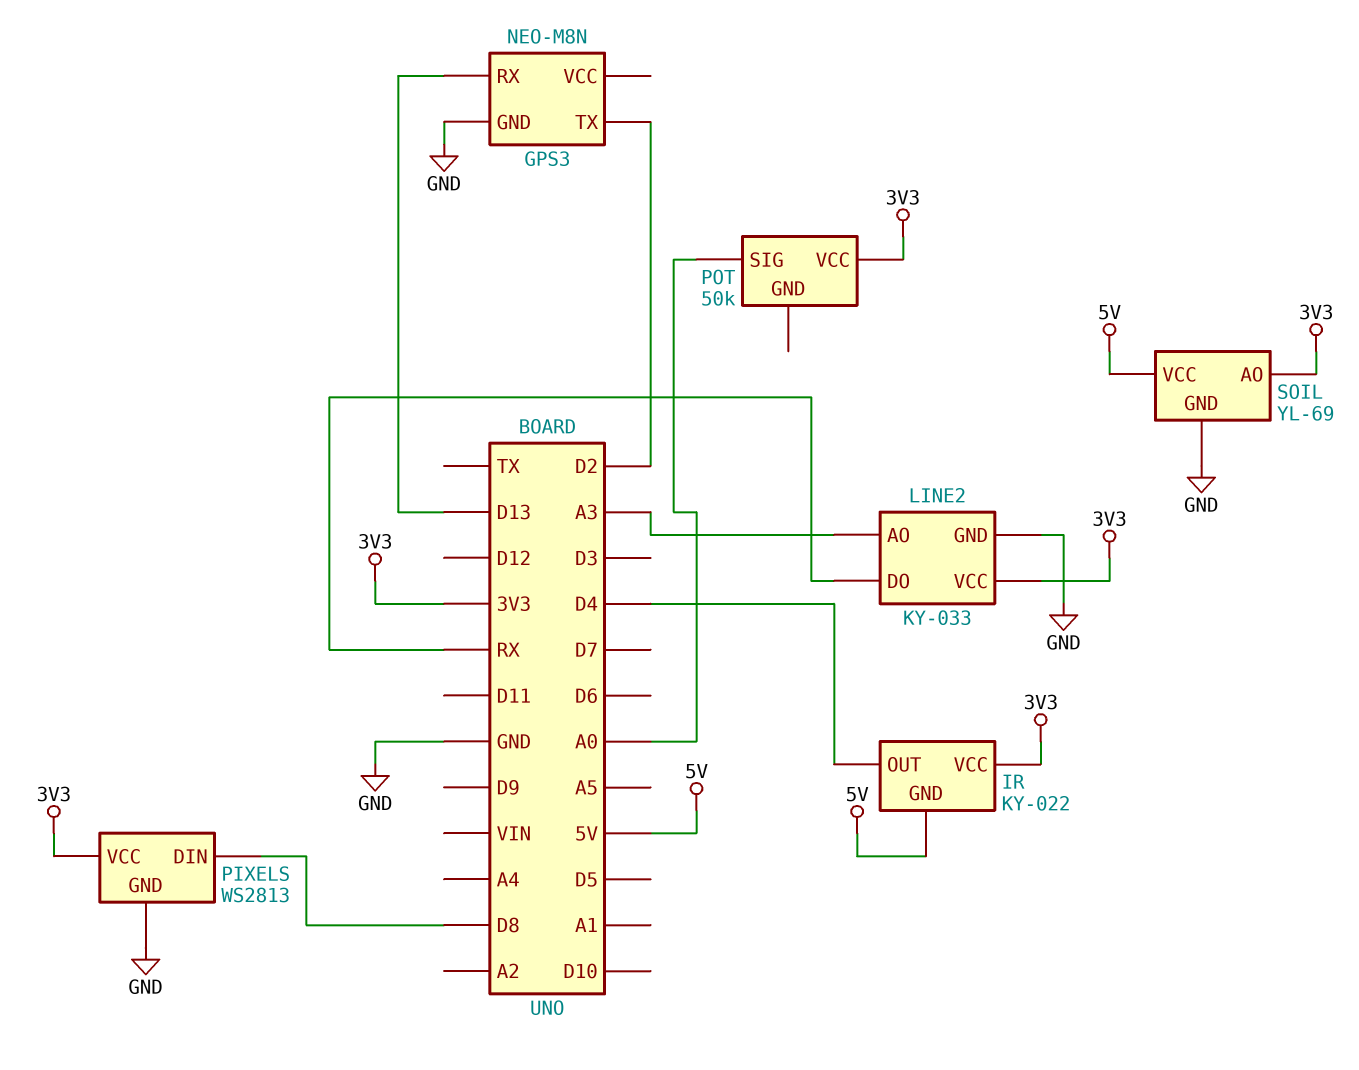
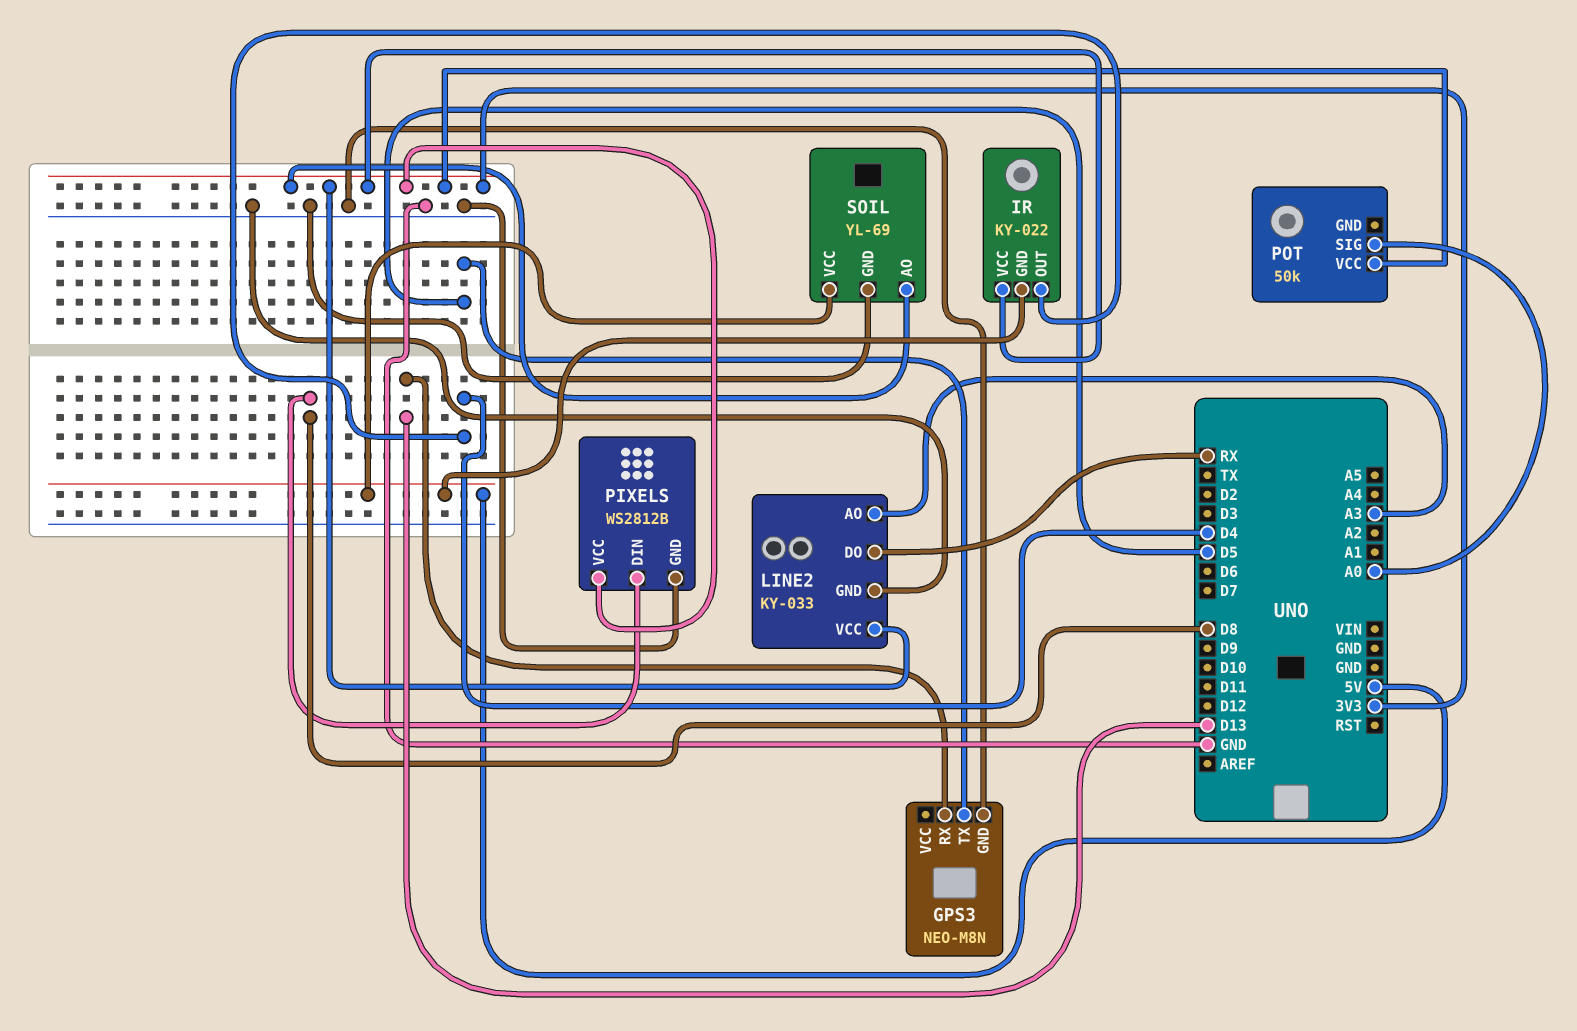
GPS3 pin TX: D2 -> D5
PIXELS: WS2813 -> WS2812B

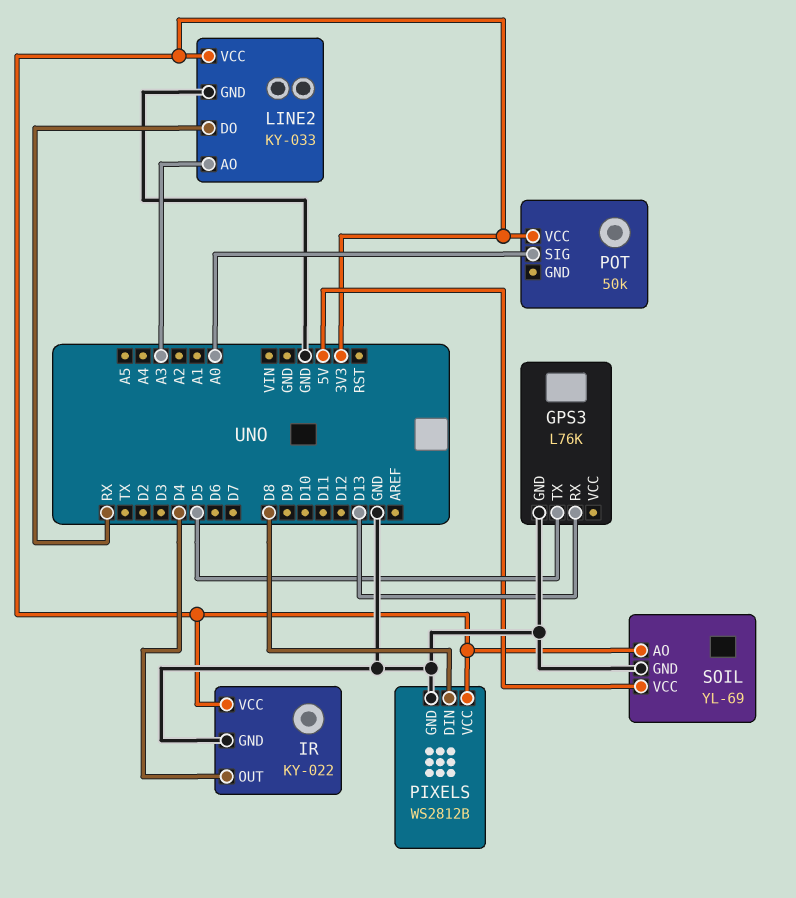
GPS3: NEO-M8N -> L76K
IR pin GND: 5V -> GND

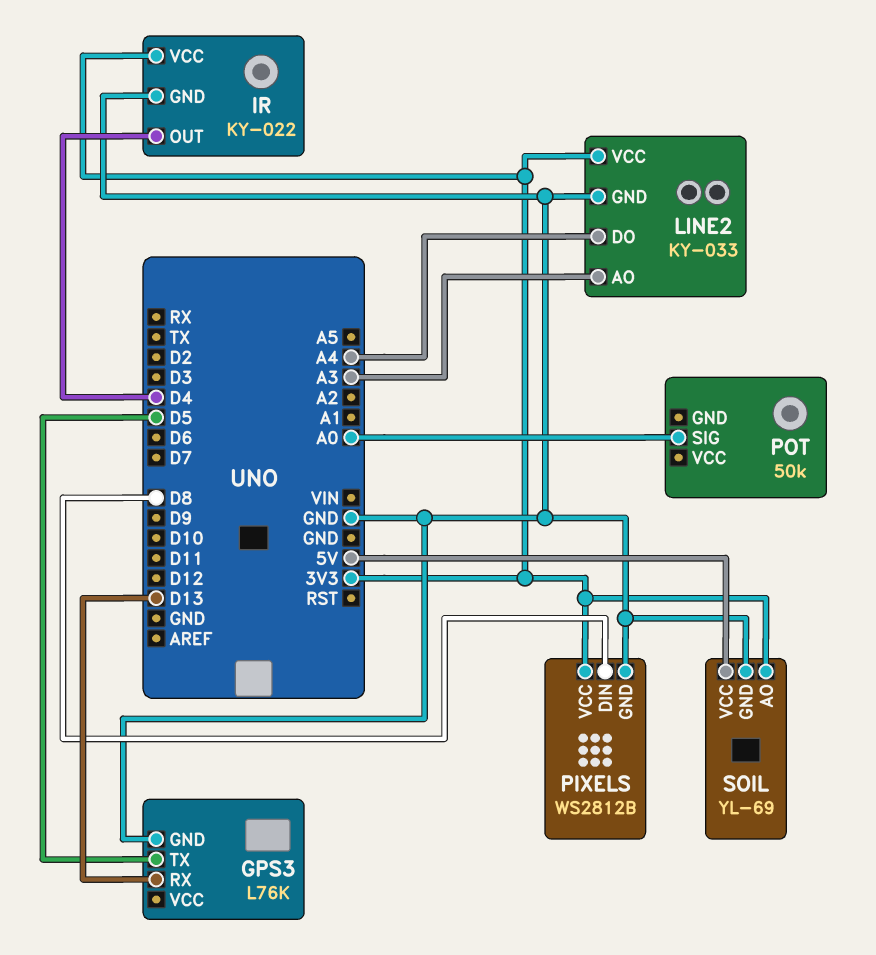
LINE2 pin DO: RX -> A4
POT pin VCC: 3V3 -> none

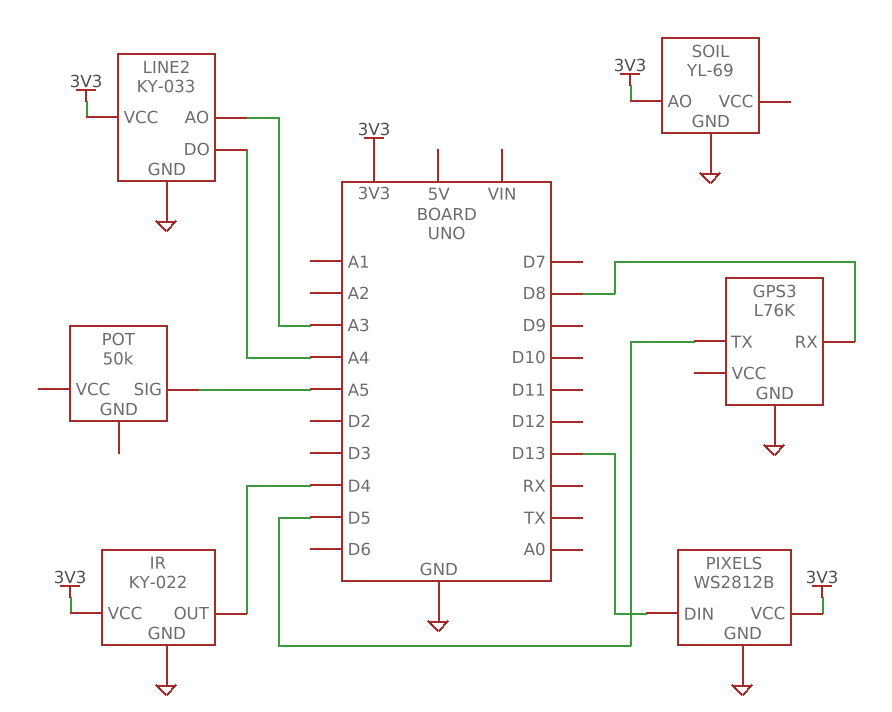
GPS3 pin RX: D13 -> D8
PIXELS pin DIN: D8 -> D13
POT pin SIG: A0 -> A5
SOIL pin VCC: 5V -> none

